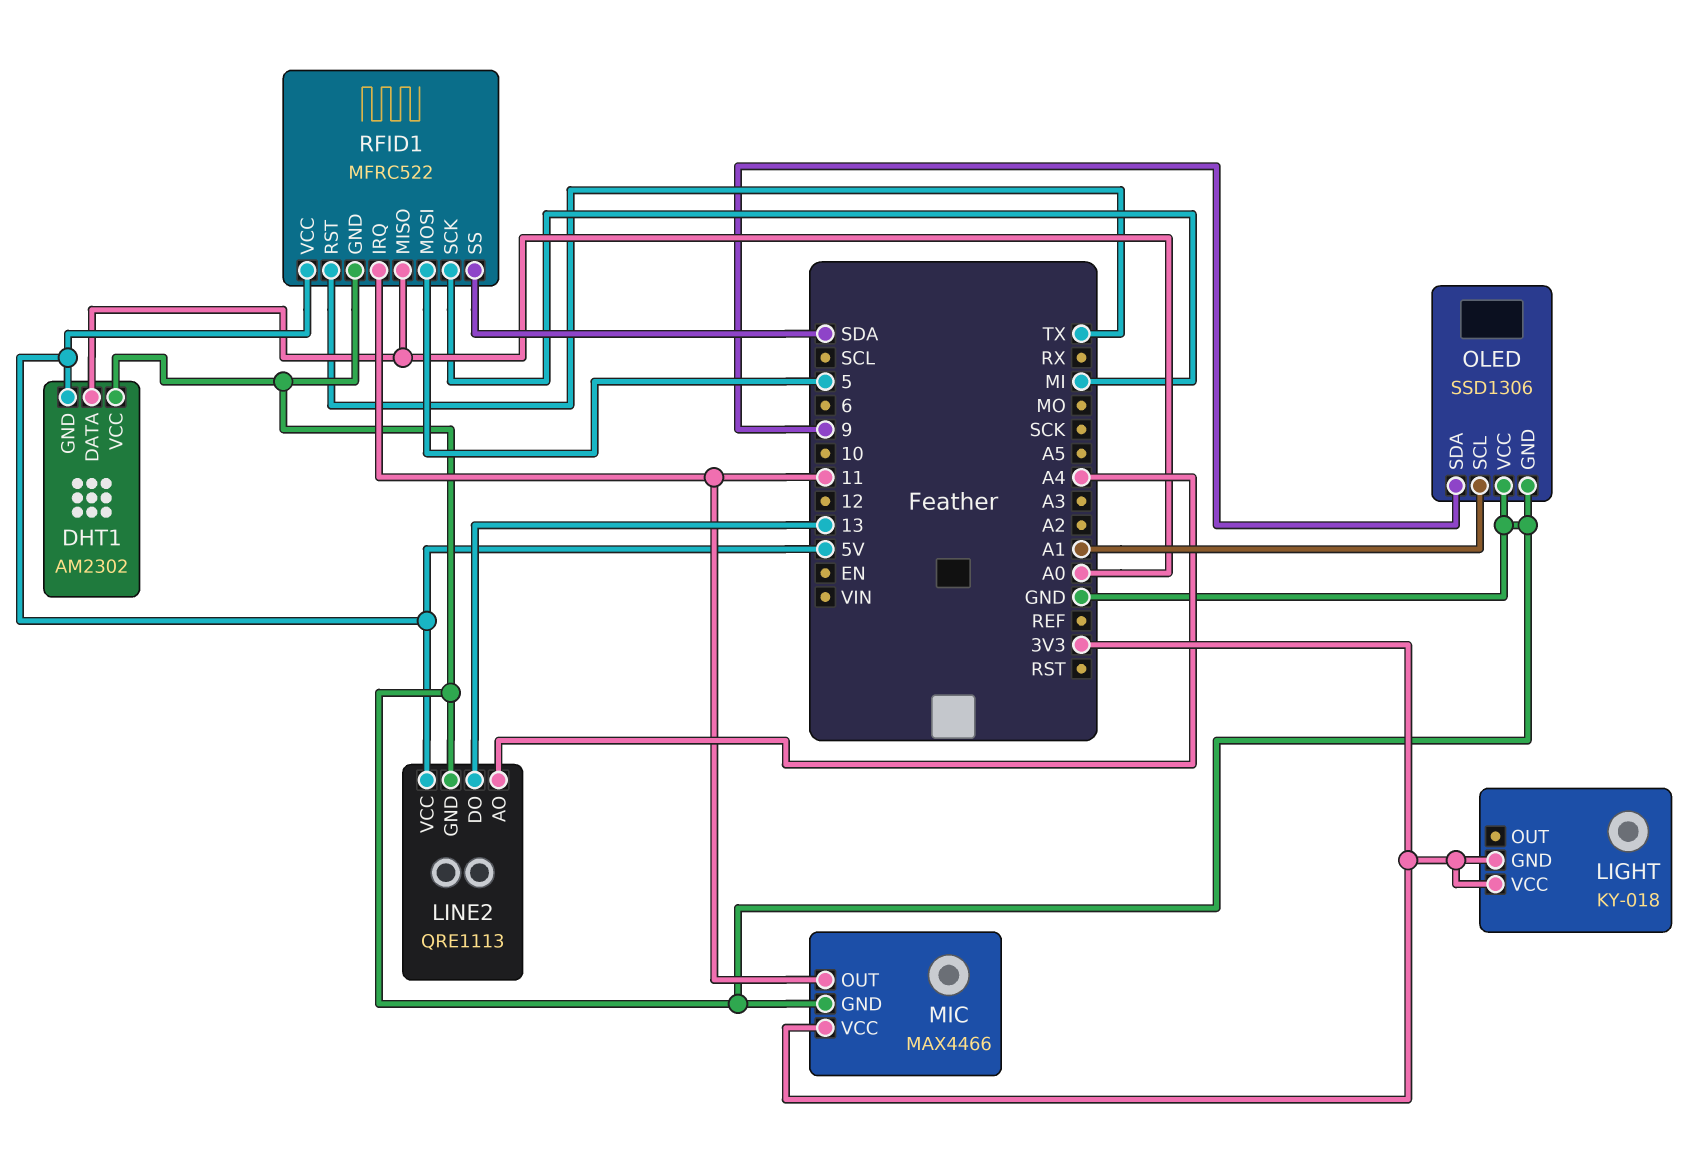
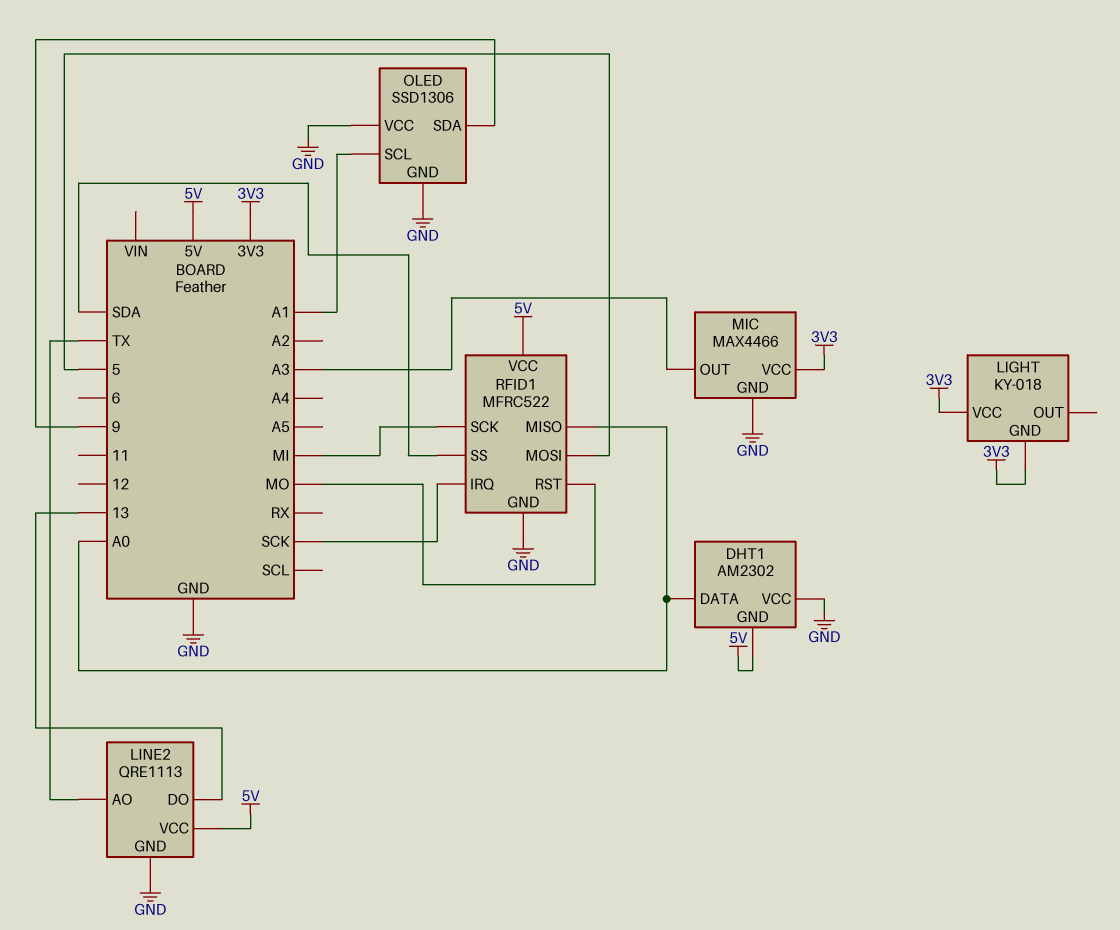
LINE2 pin AO: A4 -> TX
MIC pin OUT: 11 -> A3
RFID1 pin IRQ: 11 -> SCK
RFID1 pin RST: TX -> MO

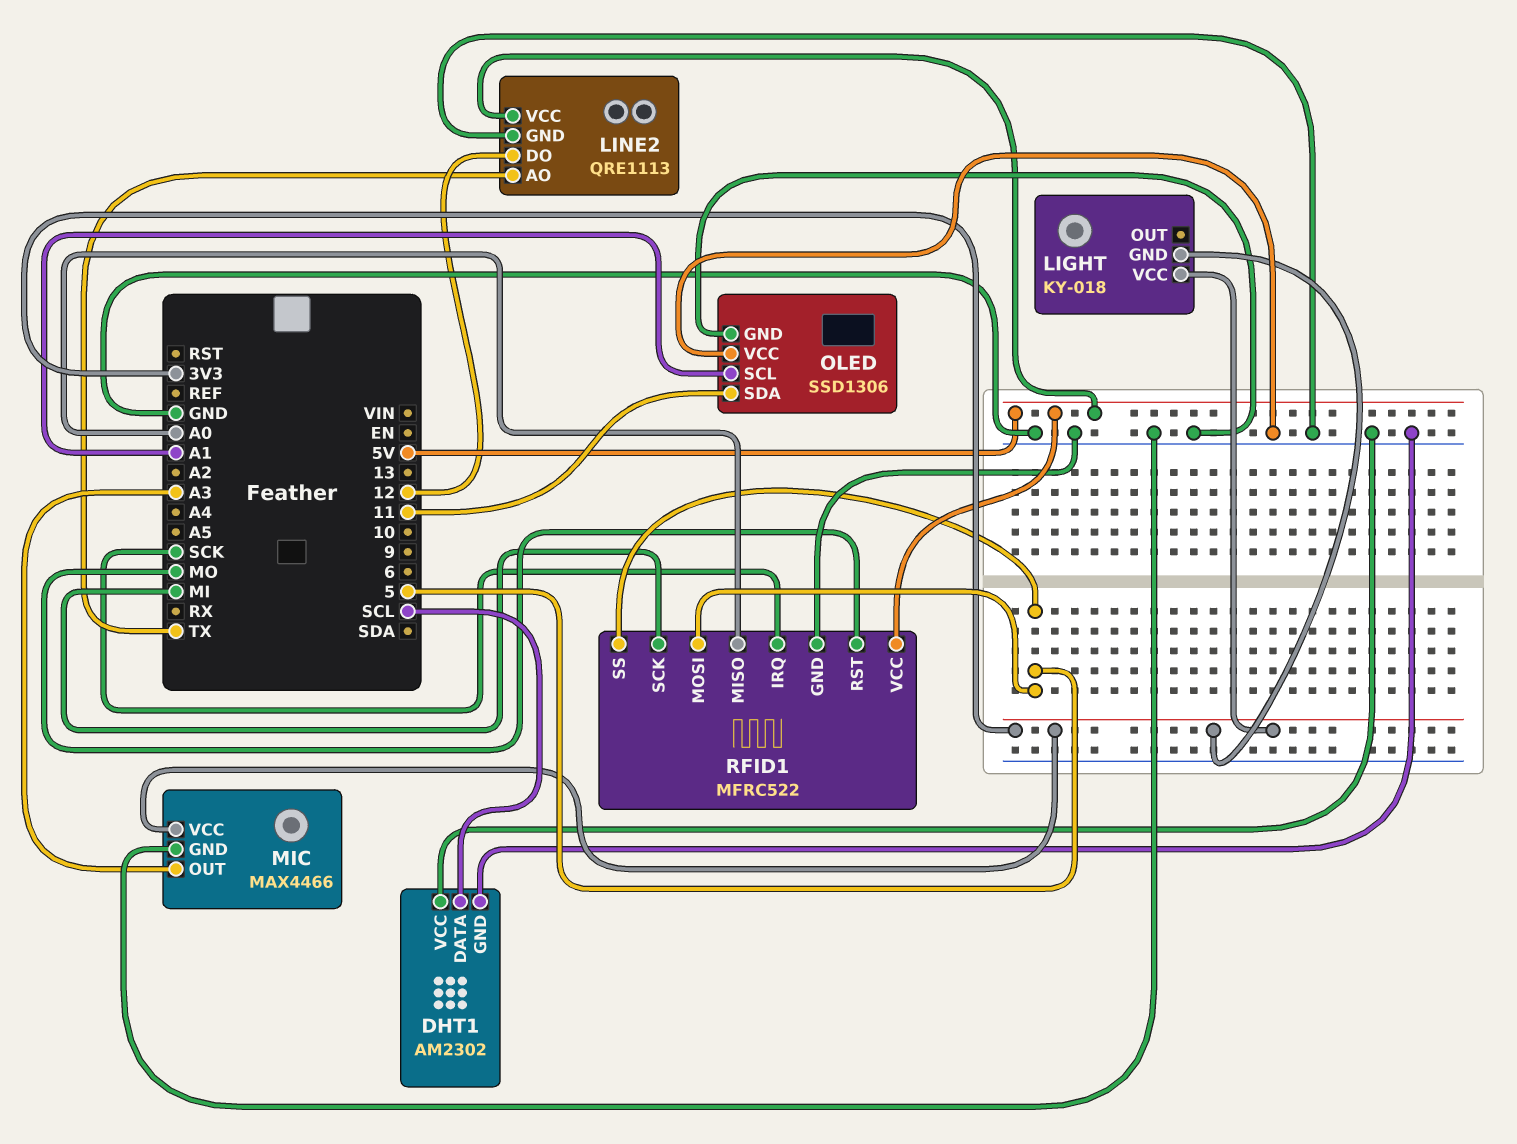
DHT1 pin DATA: A0 -> SCL
DHT1 pin GND: 5V -> GND
LINE2 pin DO: 13 -> 12
OLED pin SDA: 9 -> 11
RFID1 pin SS: SDA -> 5

